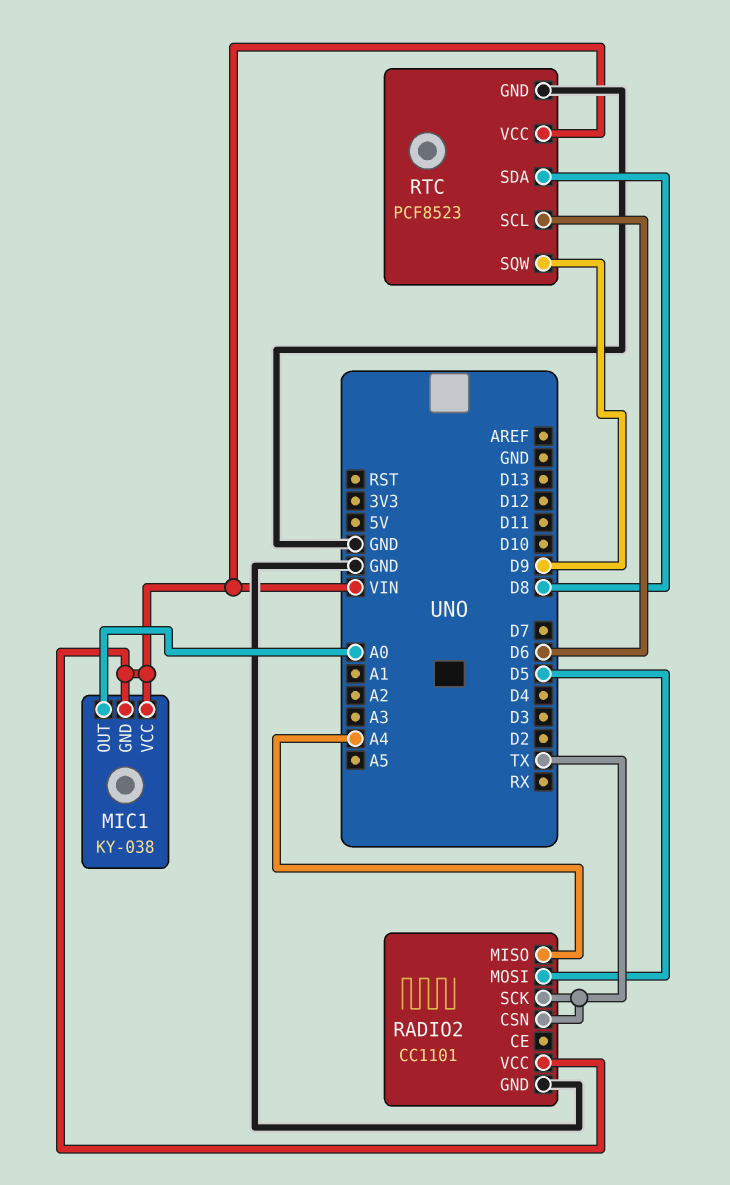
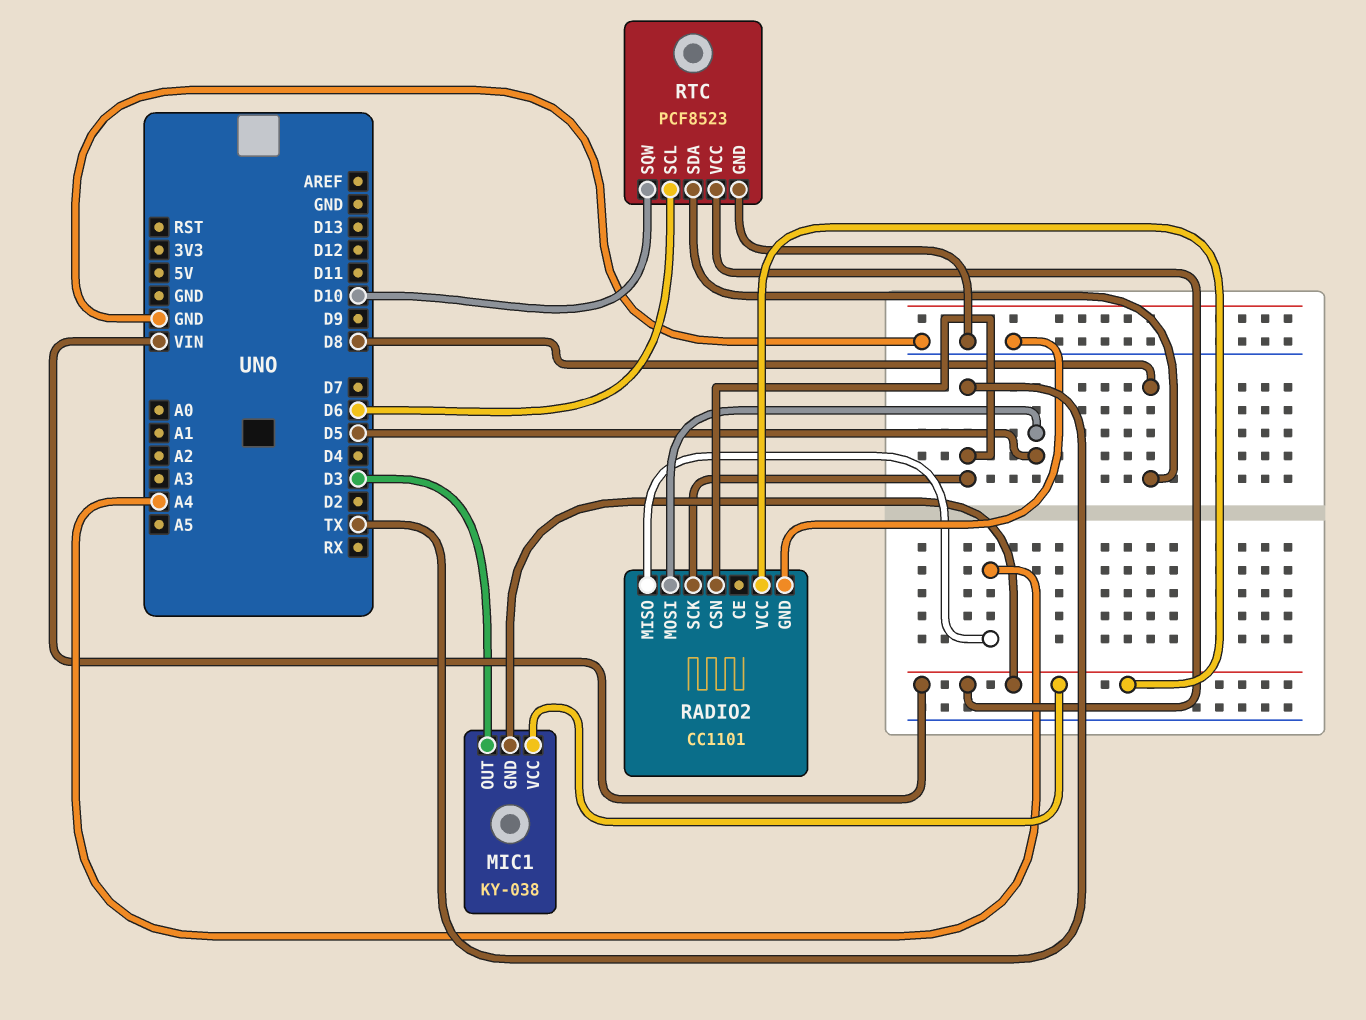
MIC1 pin OUT: A0 -> D3
RTC pin SQW: D9 -> D10

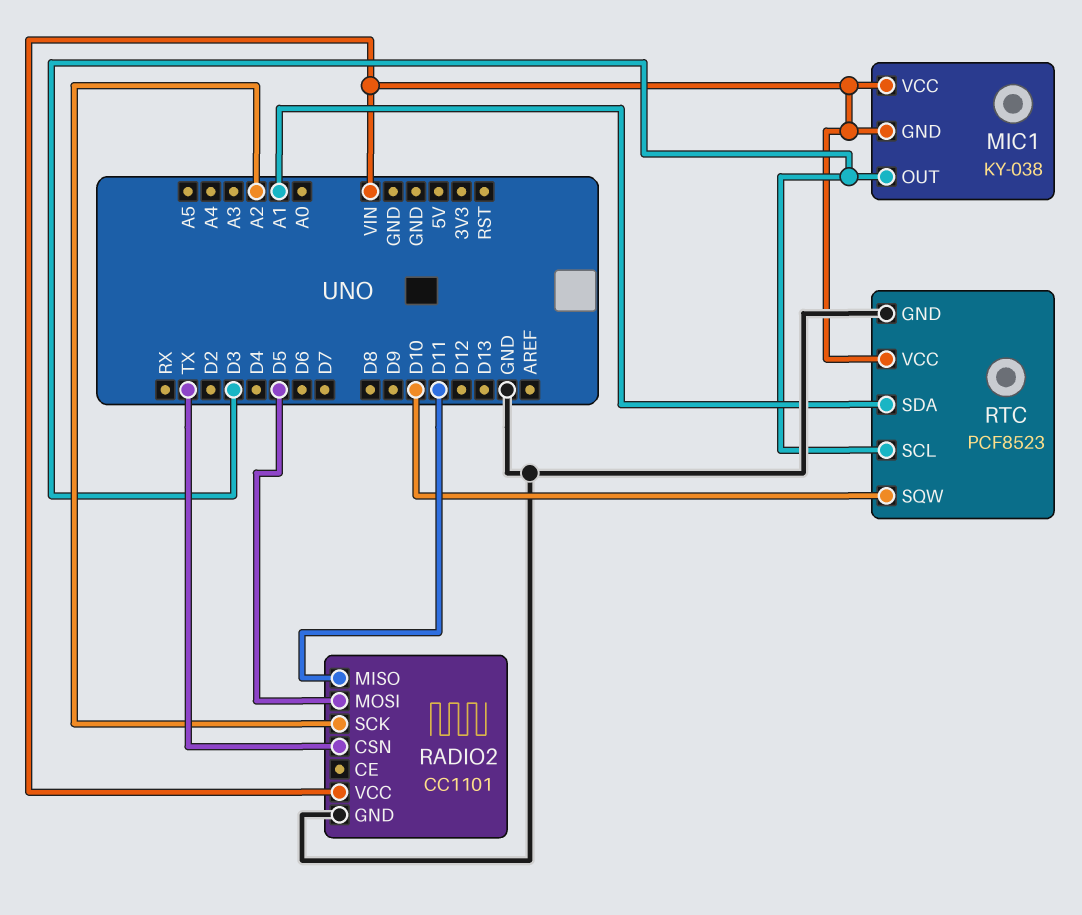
RADIO2 pin MISO: A4 -> D11
RADIO2 pin SCK: TX -> A2
RTC pin SCL: D6 -> D3
RTC pin SDA: D8 -> A1

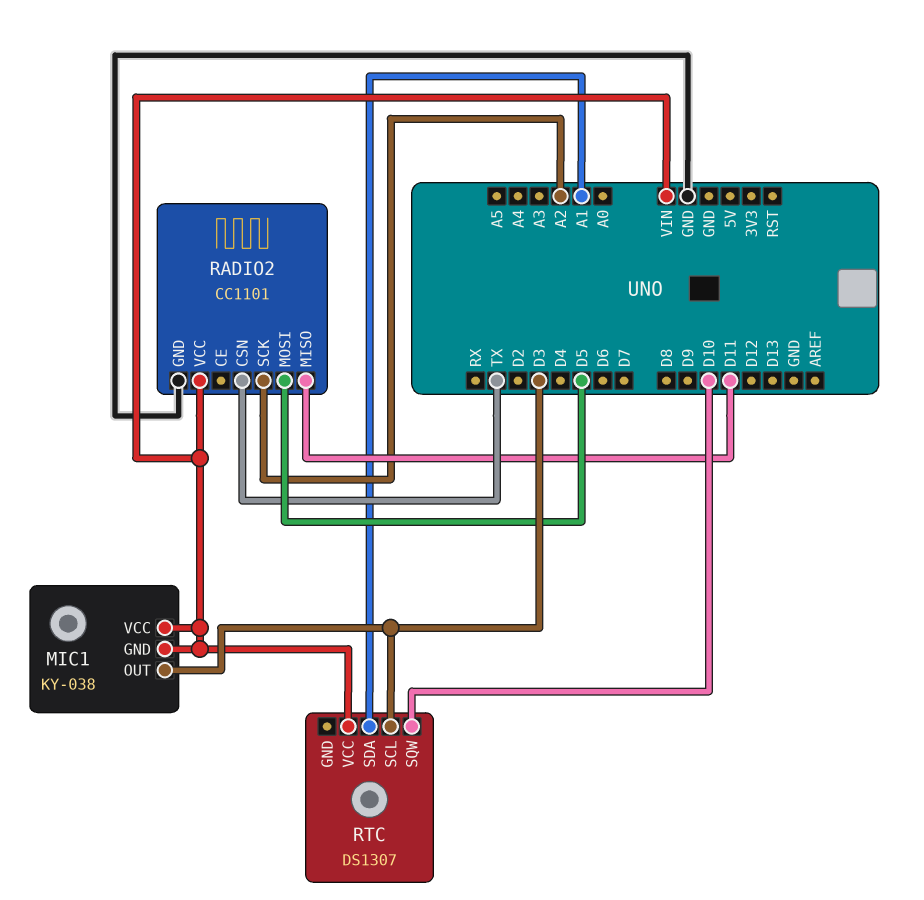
RTC: PCF8523 -> DS1307
RTC pin GND: GND -> none

